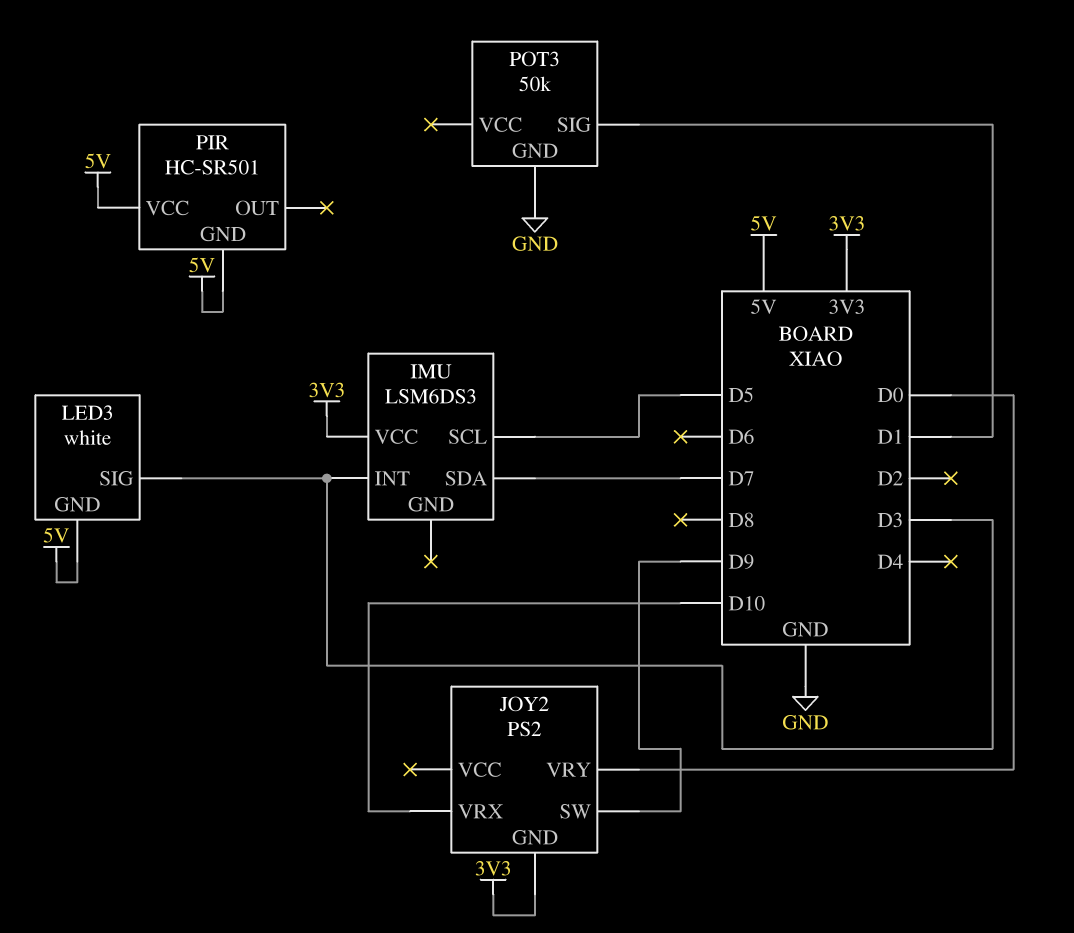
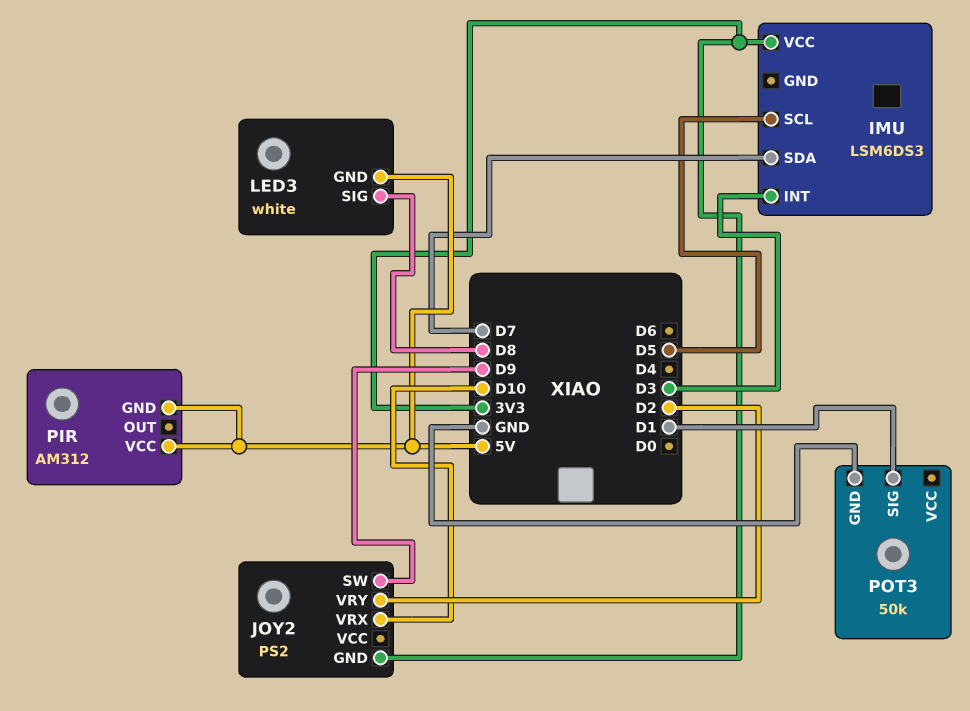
JOY2 pin VRY: D0 -> D2
LED3 pin SIG: D3 -> D8
PIR: HC-SR501 -> AM312

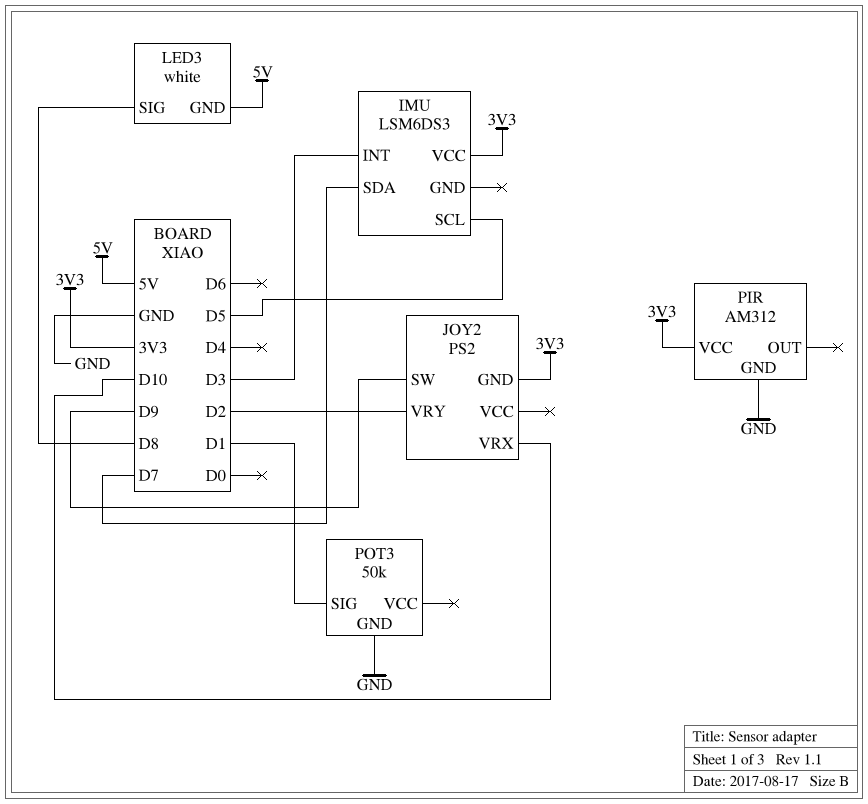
PIR pin GND: 5V -> GND
PIR pin VCC: 5V -> 3V3

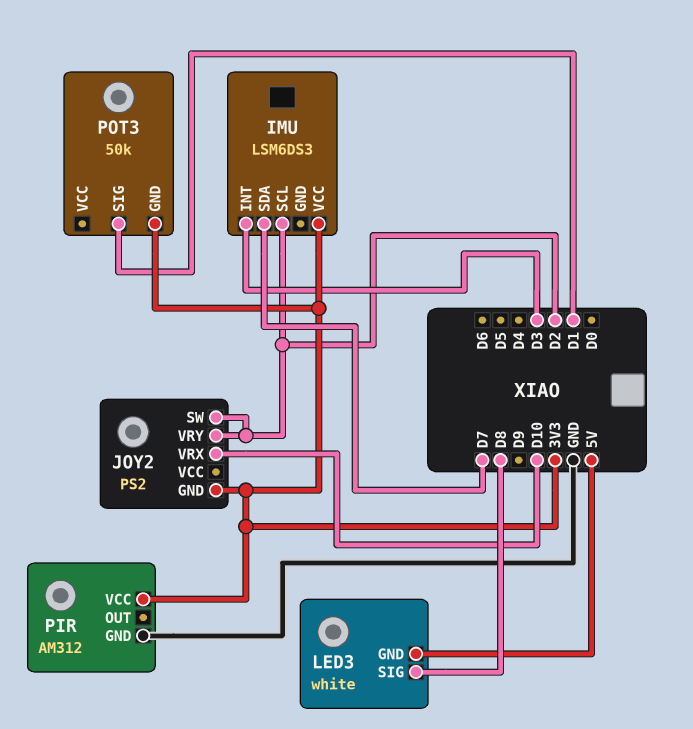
IMU pin SCL: D5 -> D2
JOY2 pin SW: D9 -> D2
POT3 pin GND: GND -> 3V3

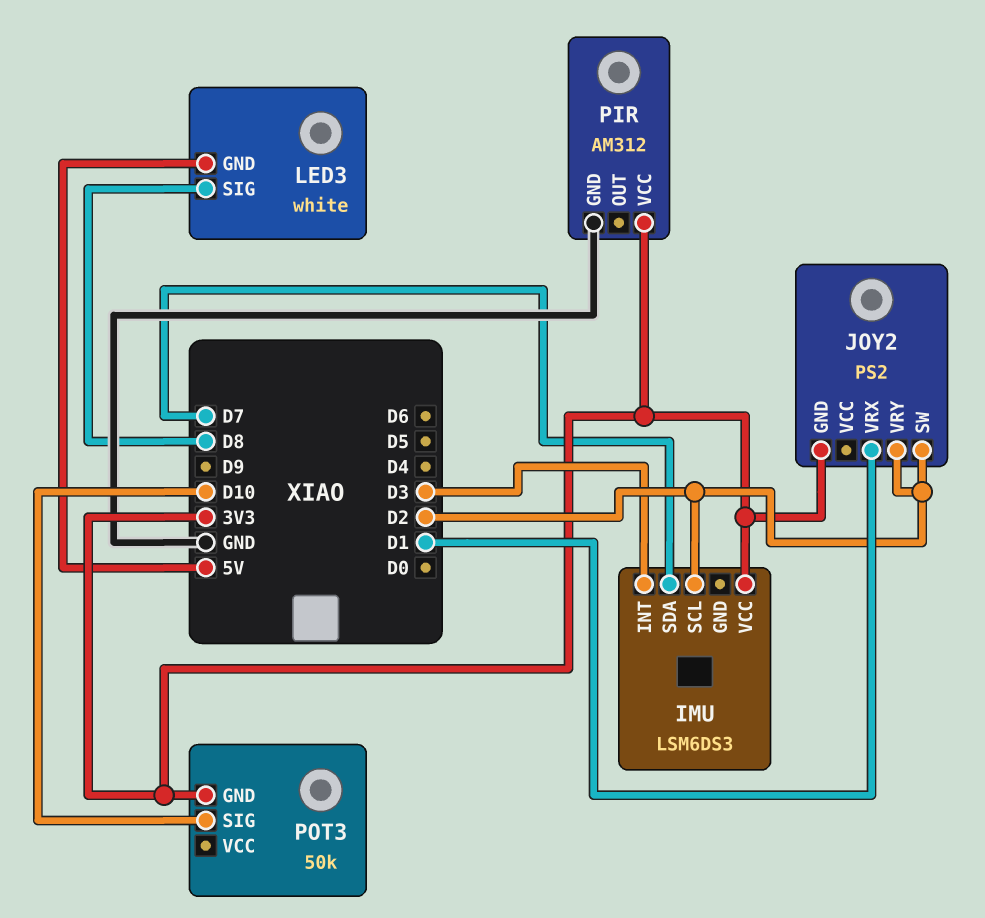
JOY2 pin VRX: D10 -> D1
POT3 pin SIG: D1 -> D10

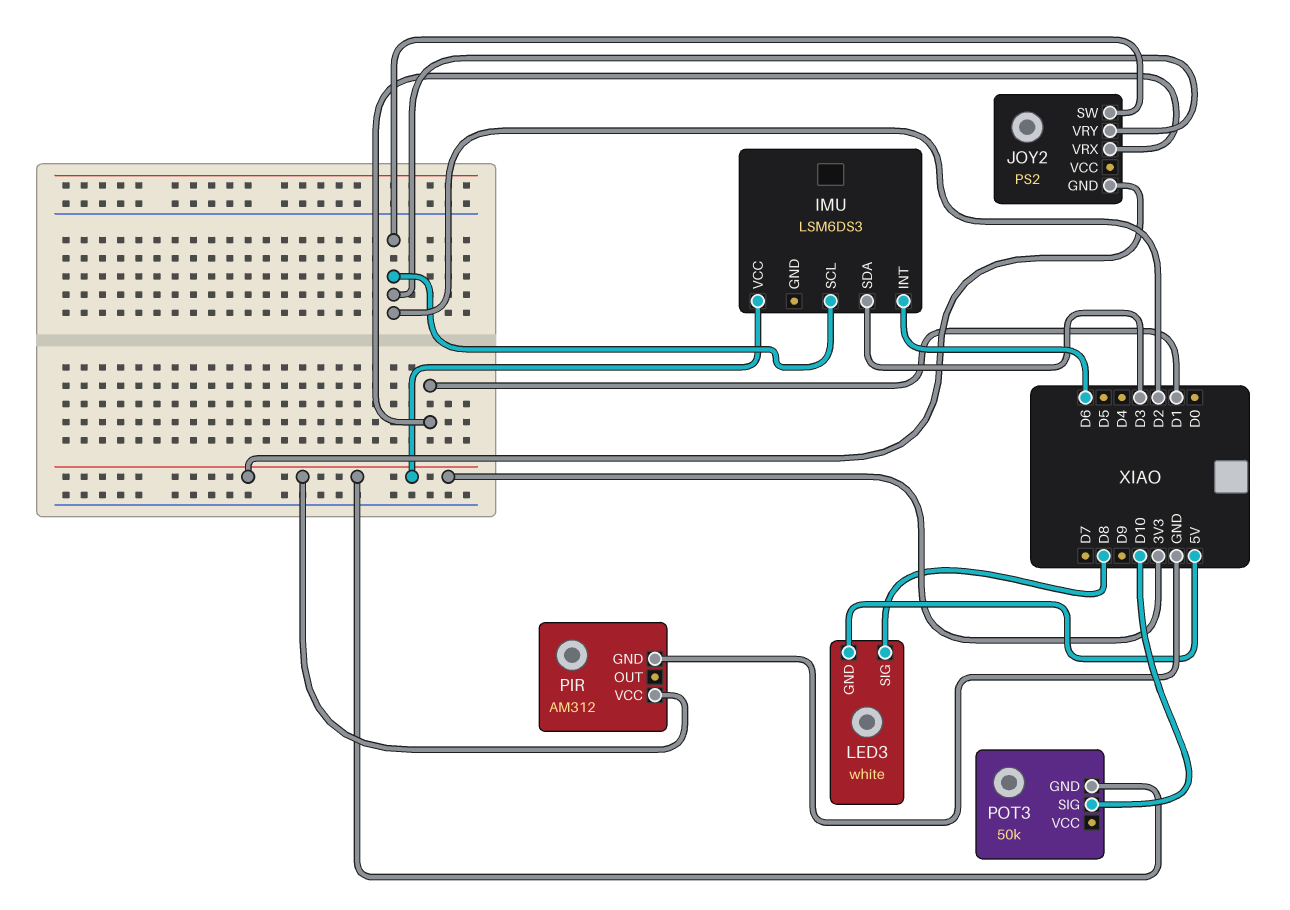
IMU pin INT: D3 -> D6
IMU pin SDA: D7 -> D3

